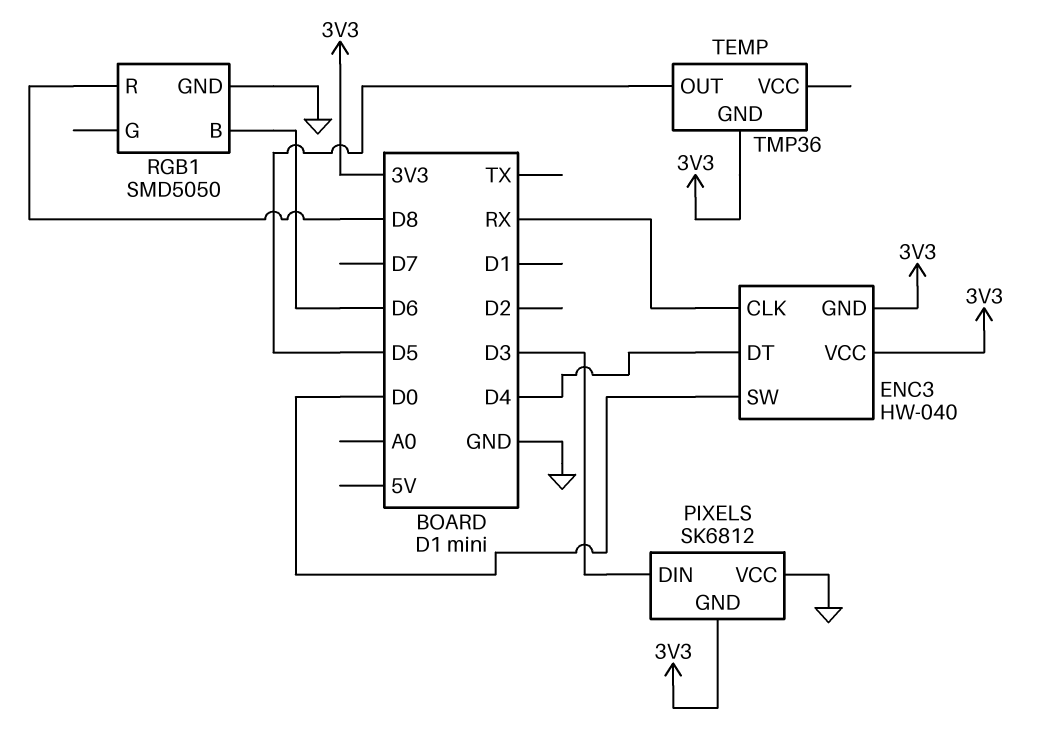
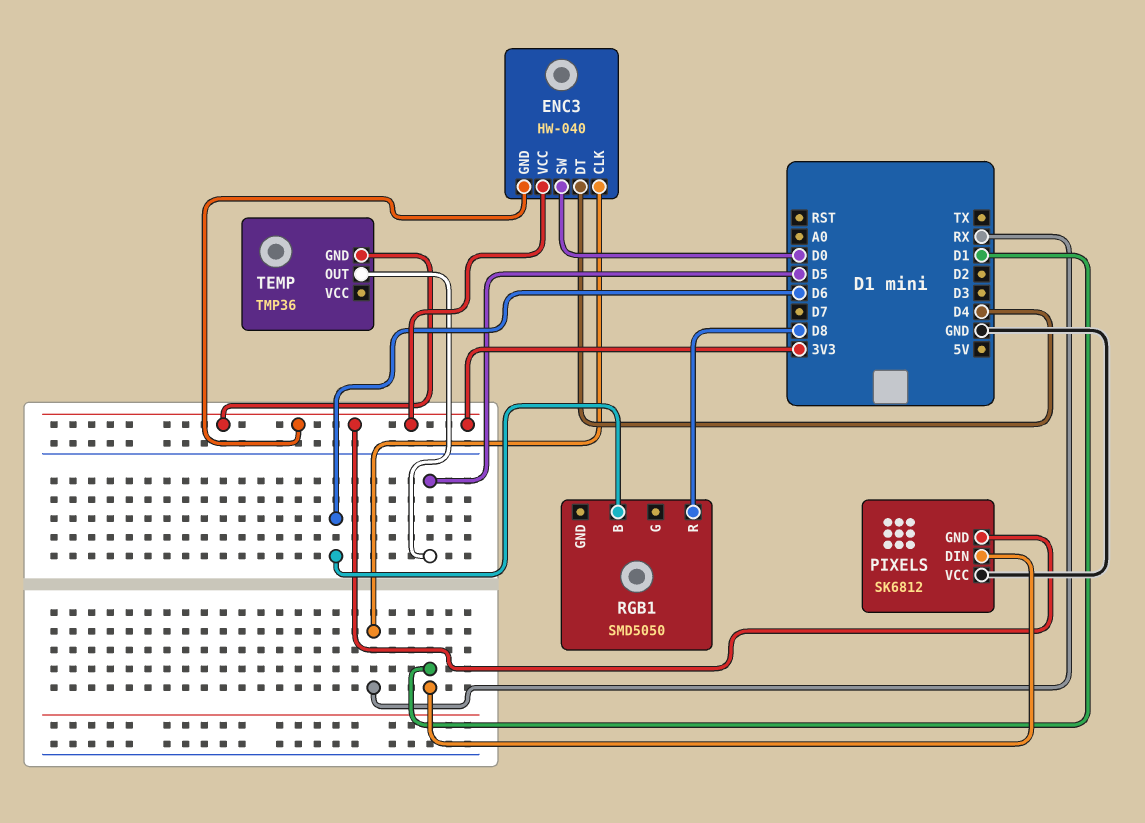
PIXELS pin DIN: D3 -> D1
RGB1 pin GND: GND -> none

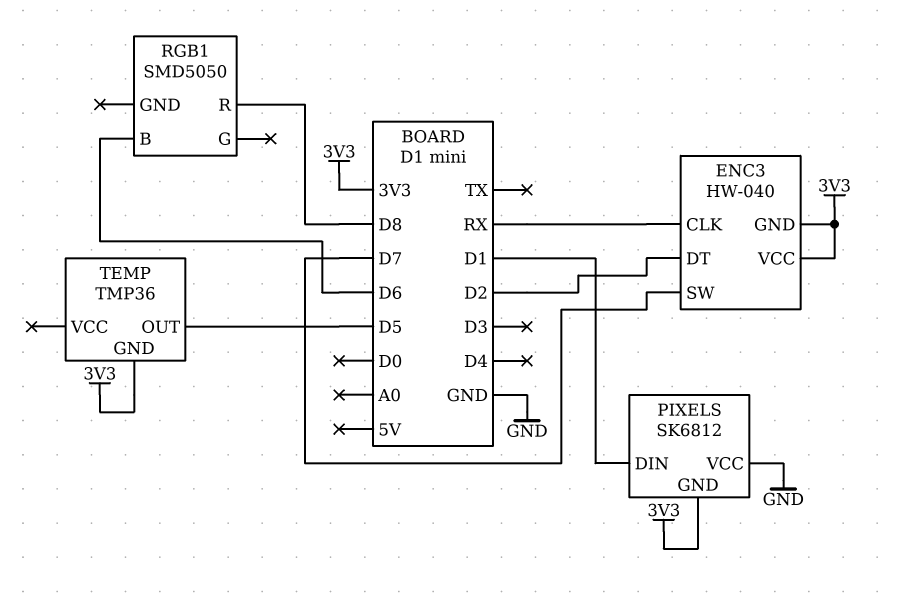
ENC3 pin DT: D4 -> D2
ENC3 pin SW: D0 -> D7

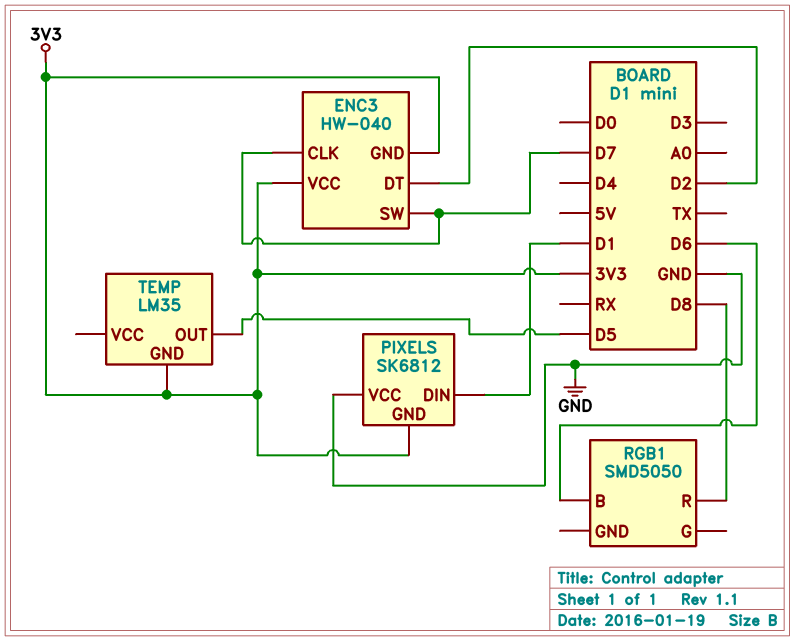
ENC3 pin CLK: RX -> D7
TEMP: TMP36 -> LM35

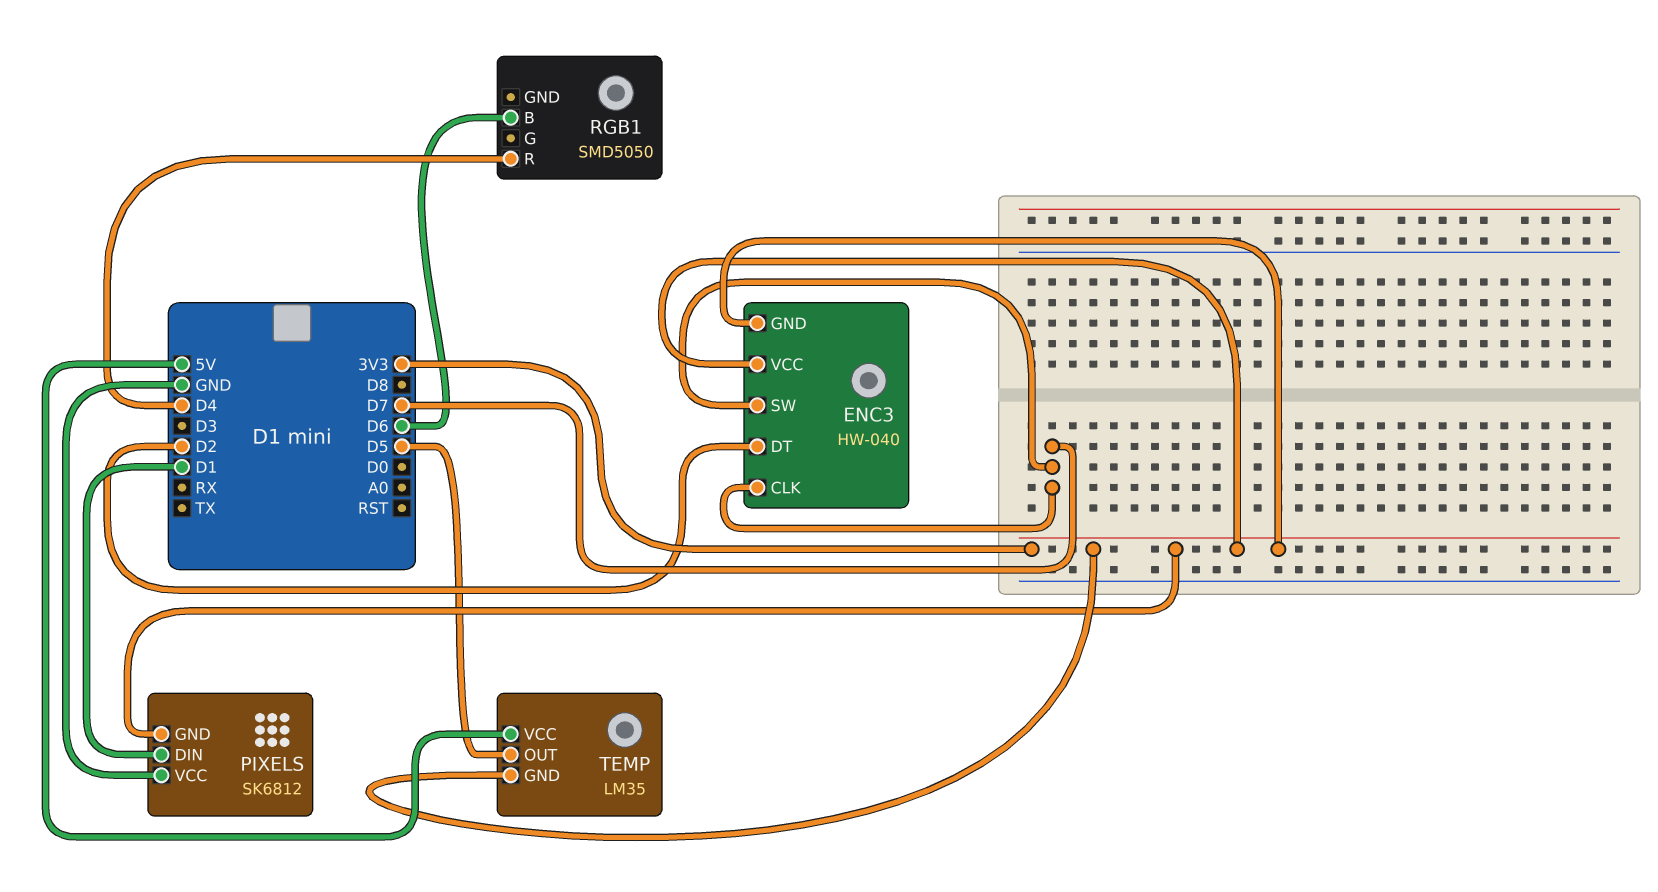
RGB1 pin R: D8 -> D4
TEMP pin VCC: none -> 5V

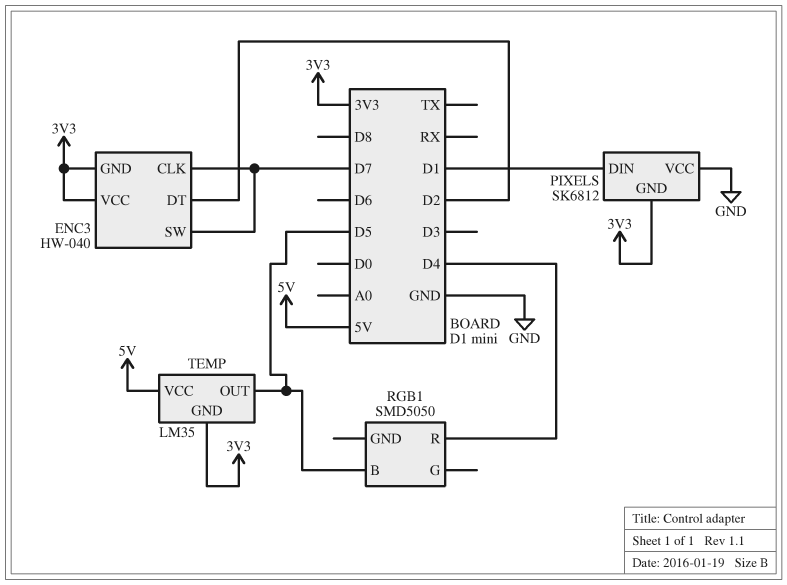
RGB1 pin B: D6 -> D5

